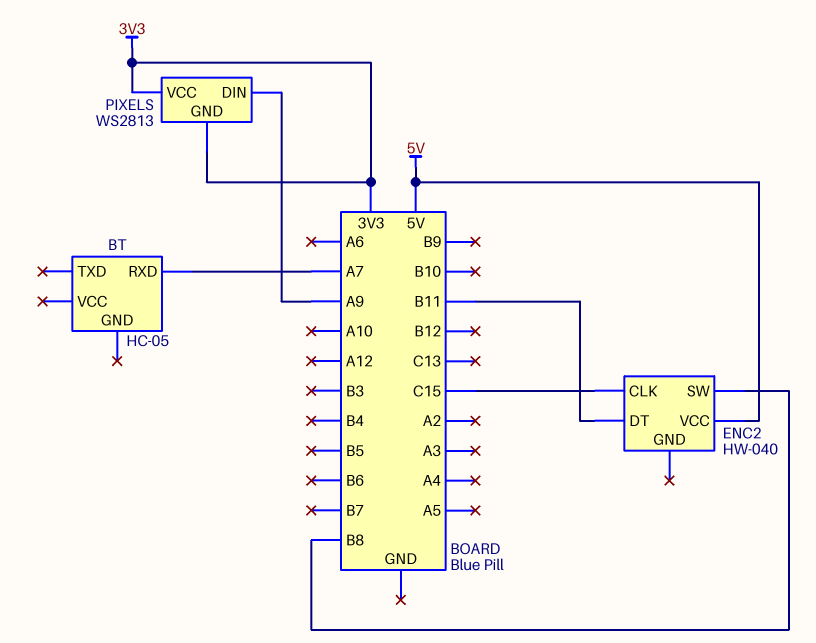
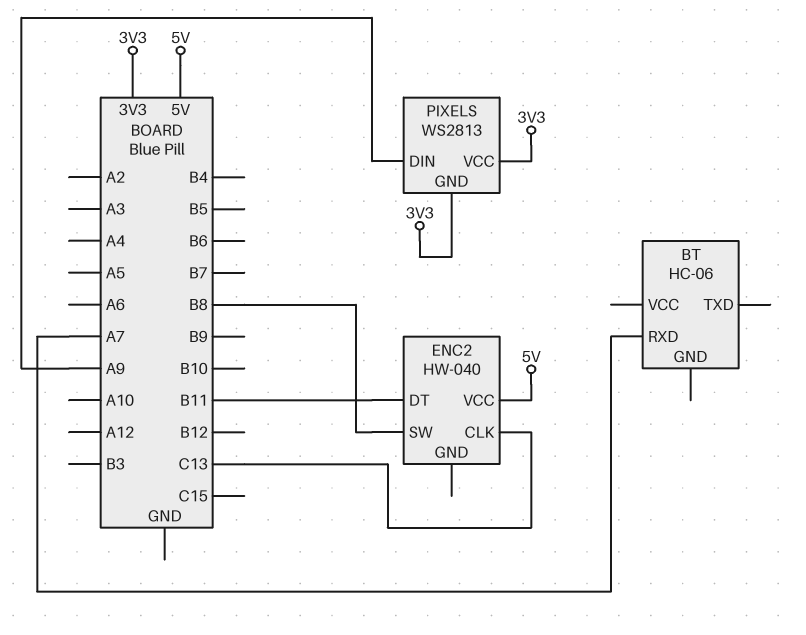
BT: HC-05 -> HC-06
ENC2 pin CLK: C15 -> C13

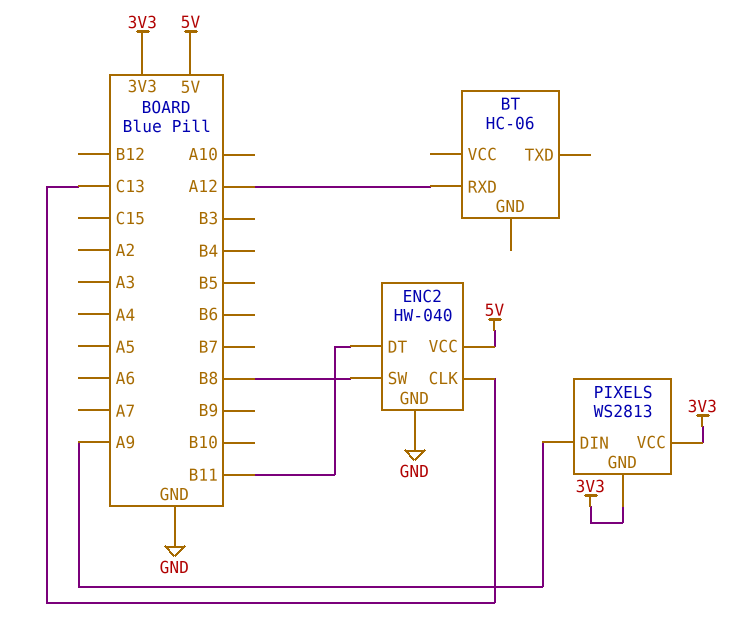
BT pin RXD: A7 -> A12
ENC2 pin GND: none -> GND

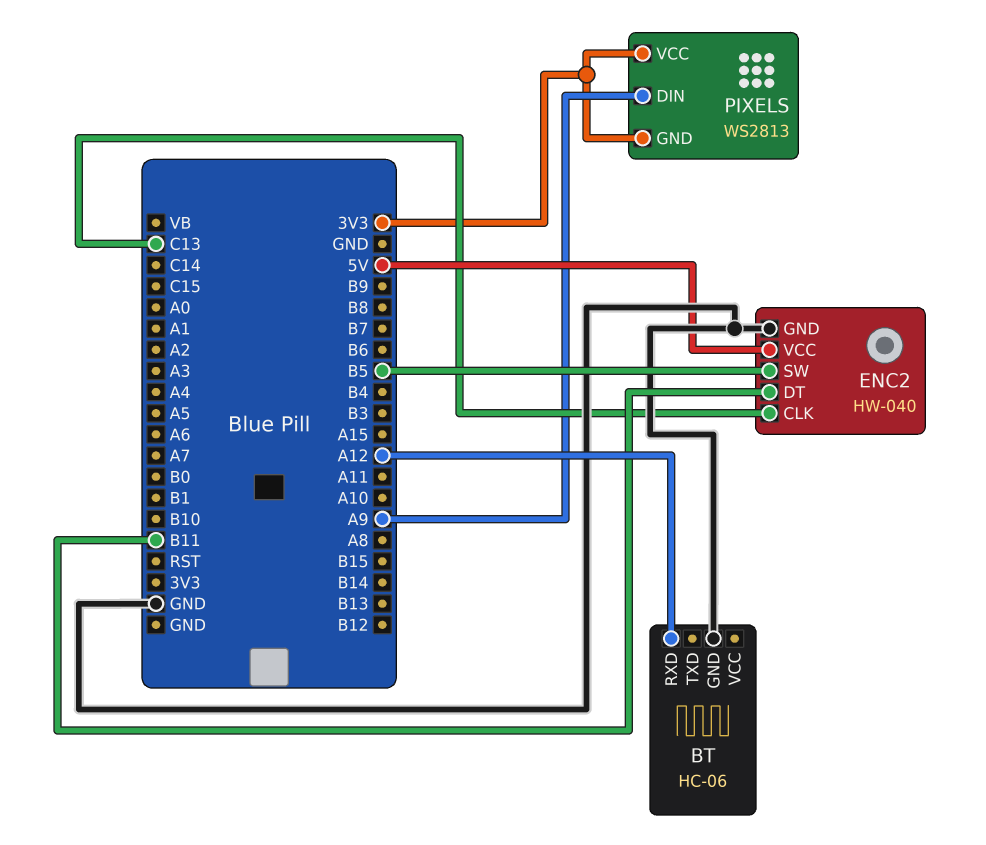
BT pin GND: none -> GND
ENC2 pin SW: B8 -> B5

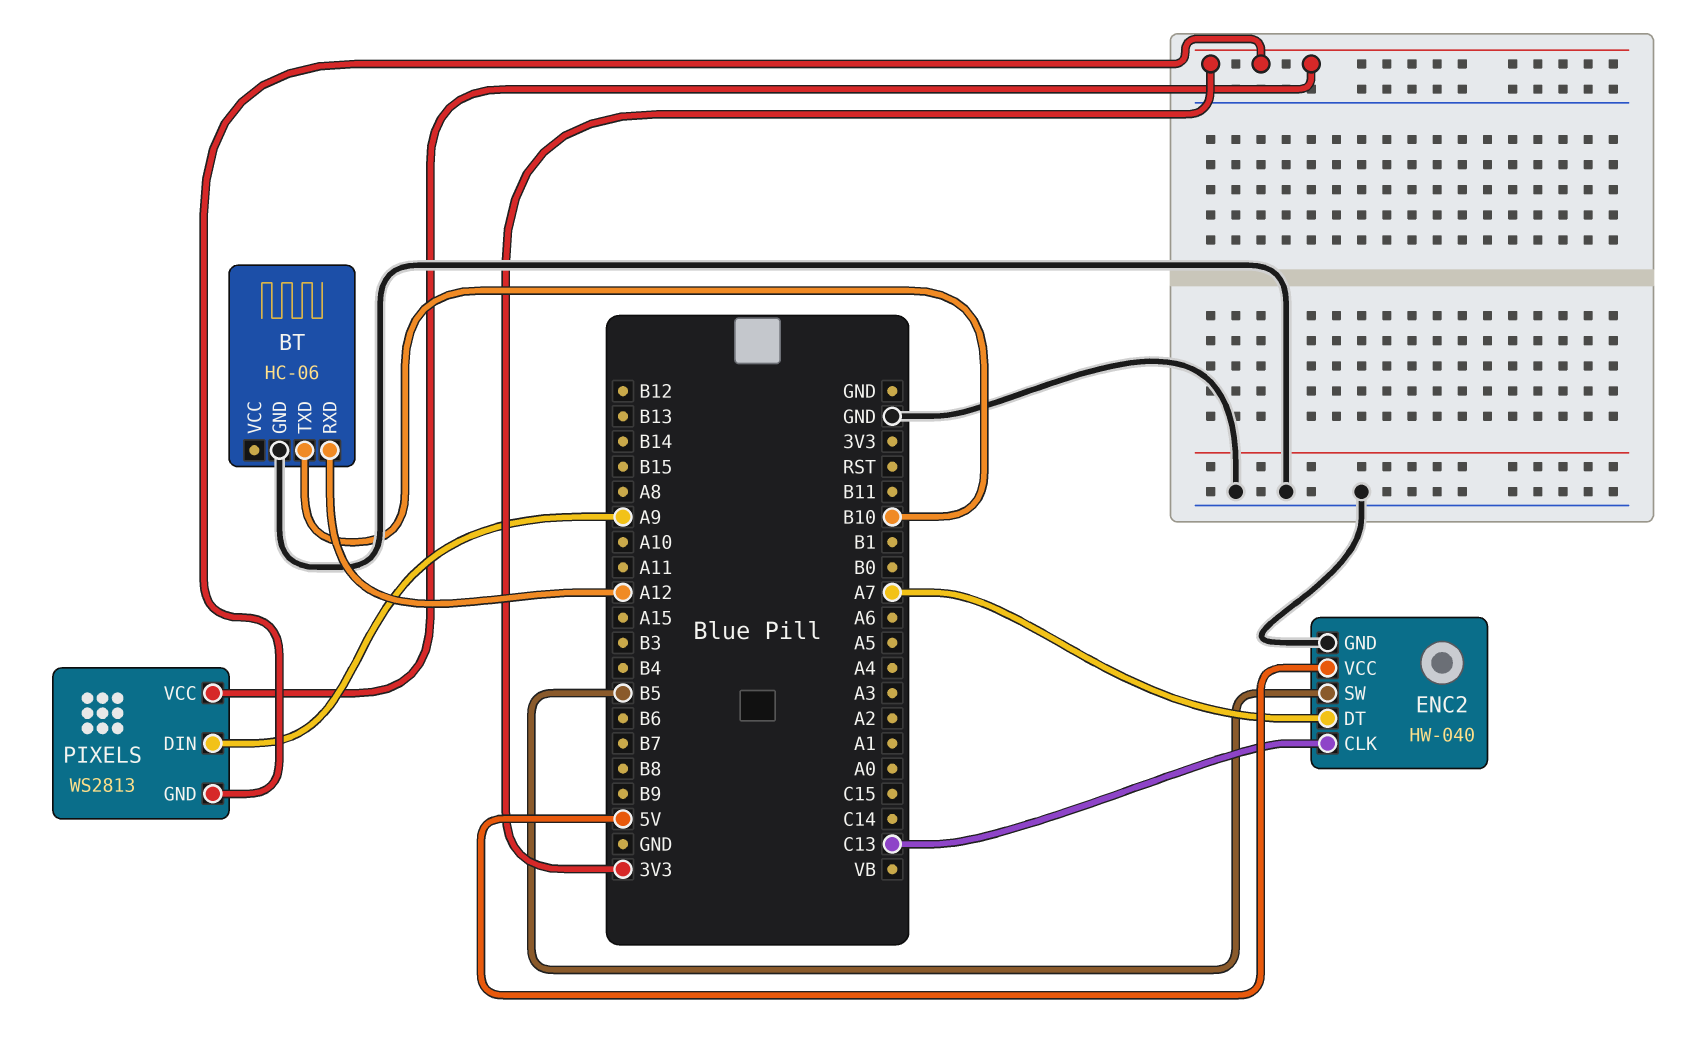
BT pin TXD: none -> B10
ENC2 pin DT: B11 -> A7

